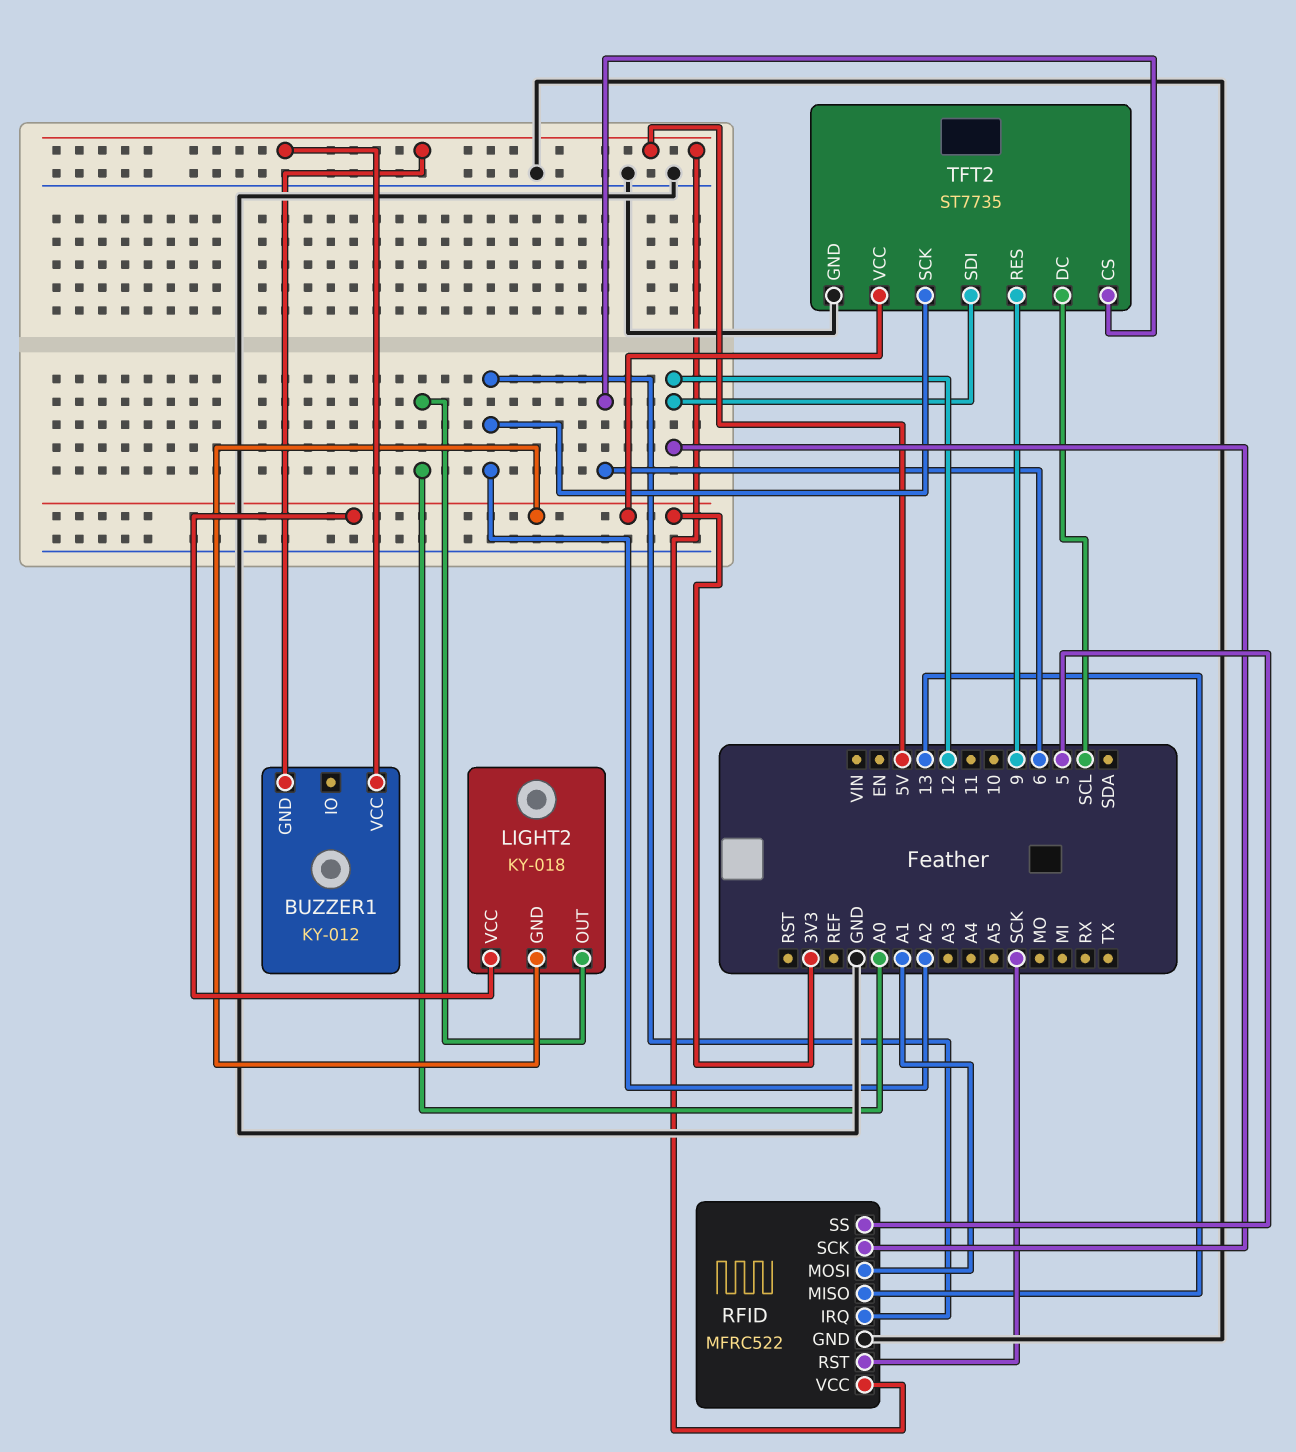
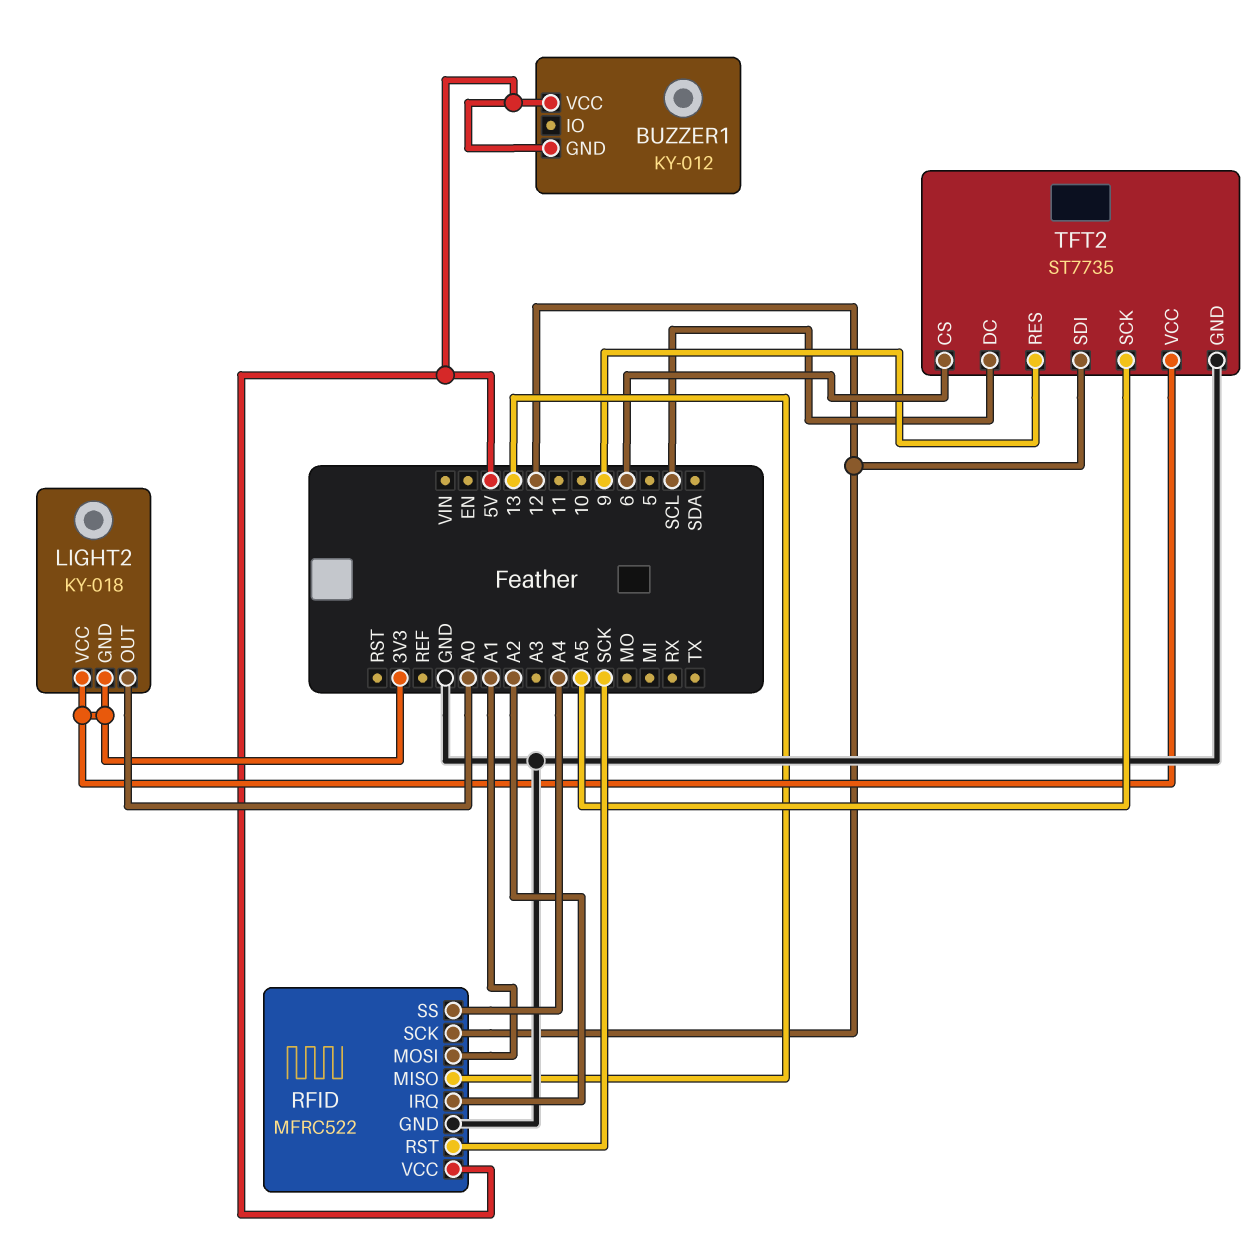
RFID pin SS: 5 -> A4
TFT2 pin SCK: A2 -> A5

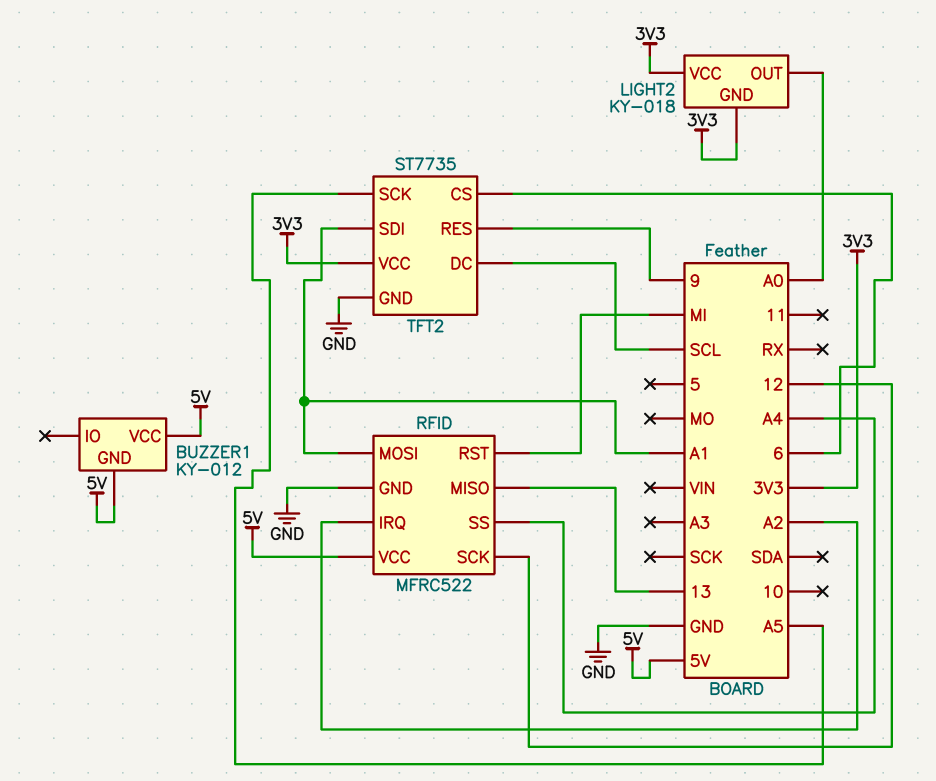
RFID pin RST: SCK -> MI
TFT2 pin SDI: 12 -> A1

